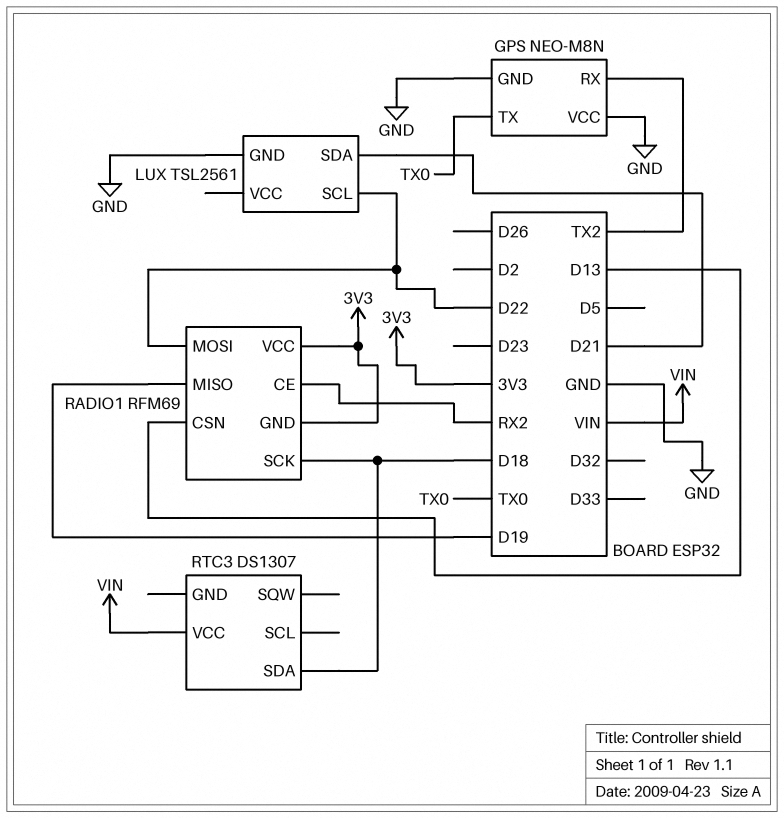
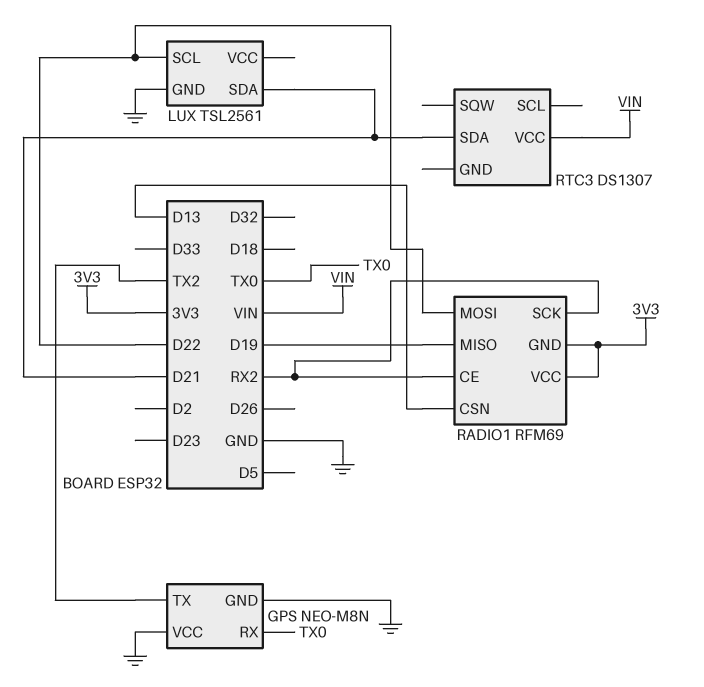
GPS pin RX: TX2 -> TX0
GPS pin TX: TX0 -> TX2
RADIO1 pin SCK: D18 -> RX2
RTC3 pin SDA: D18 -> D21

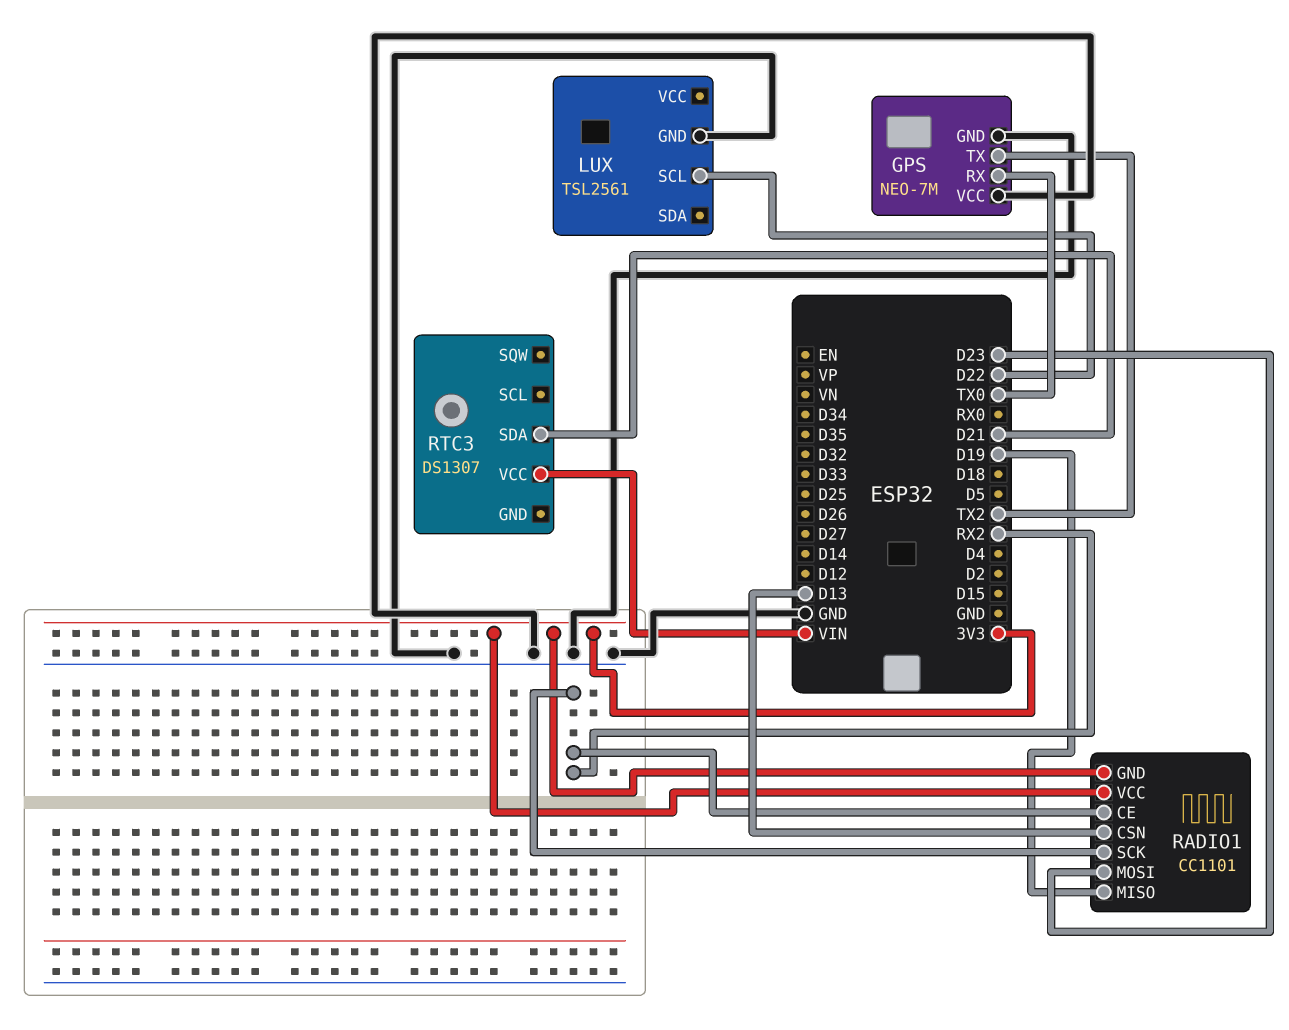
GPS: NEO-M8N -> NEO-7M
LUX pin SDA: D21 -> none
RADIO1: RFM69 -> CC1101
RADIO1 pin MOSI: D22 -> D23

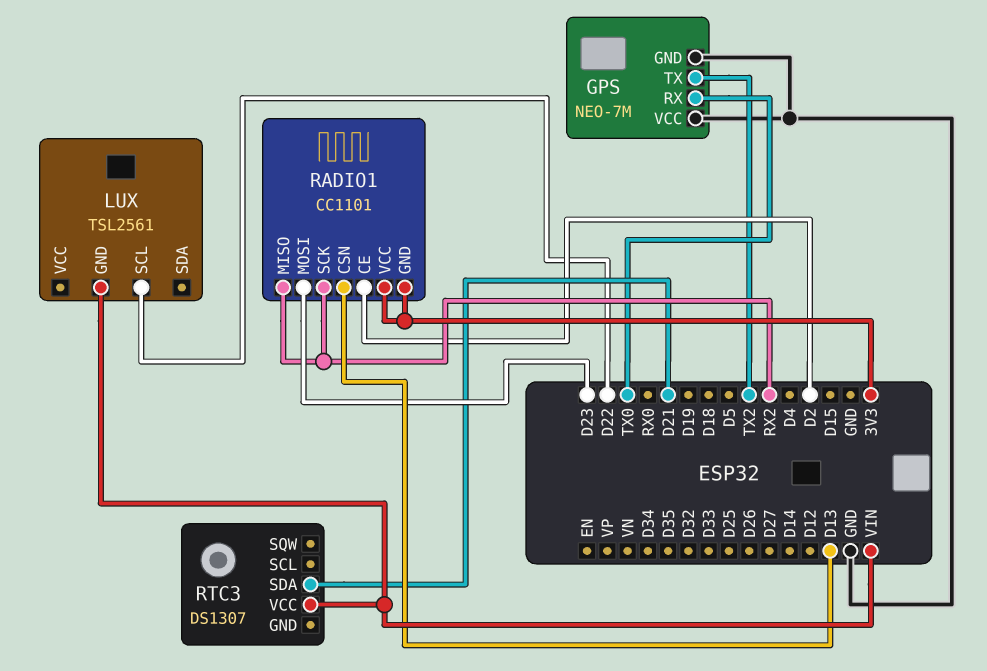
LUX pin GND: GND -> VIN
RADIO1 pin CE: RX2 -> D2
RADIO1 pin MISO: D19 -> RX2

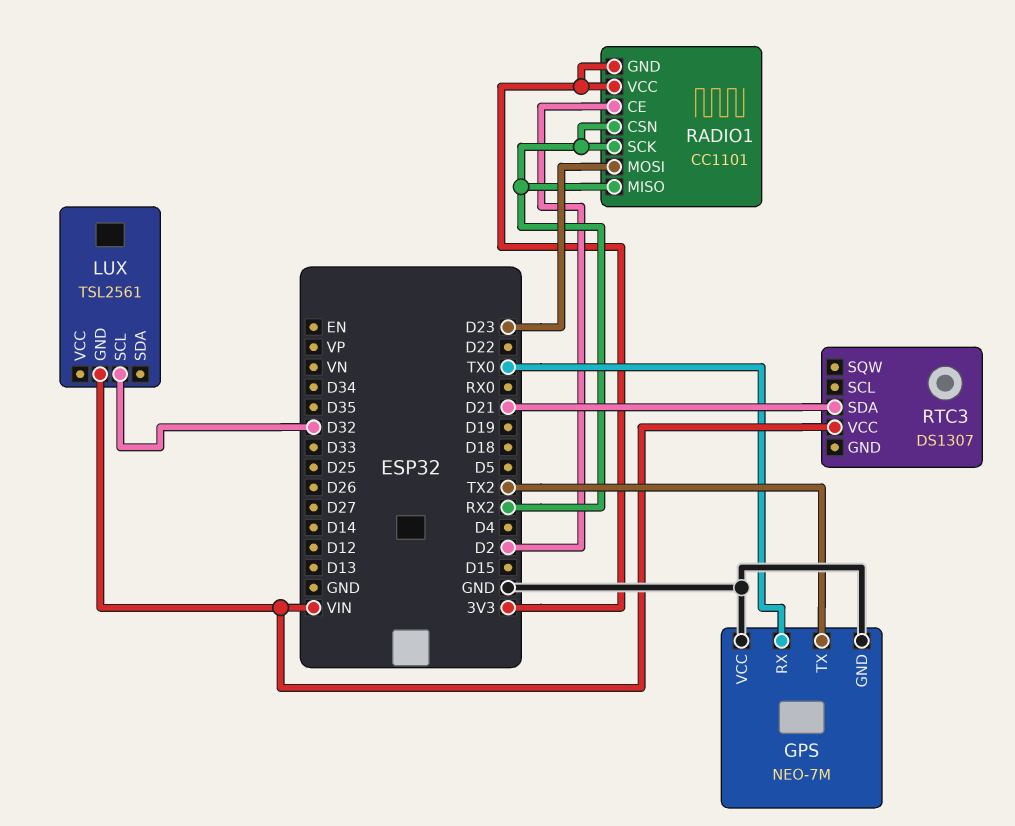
LUX pin SCL: D22 -> D32
RADIO1 pin CSN: D13 -> RX2

